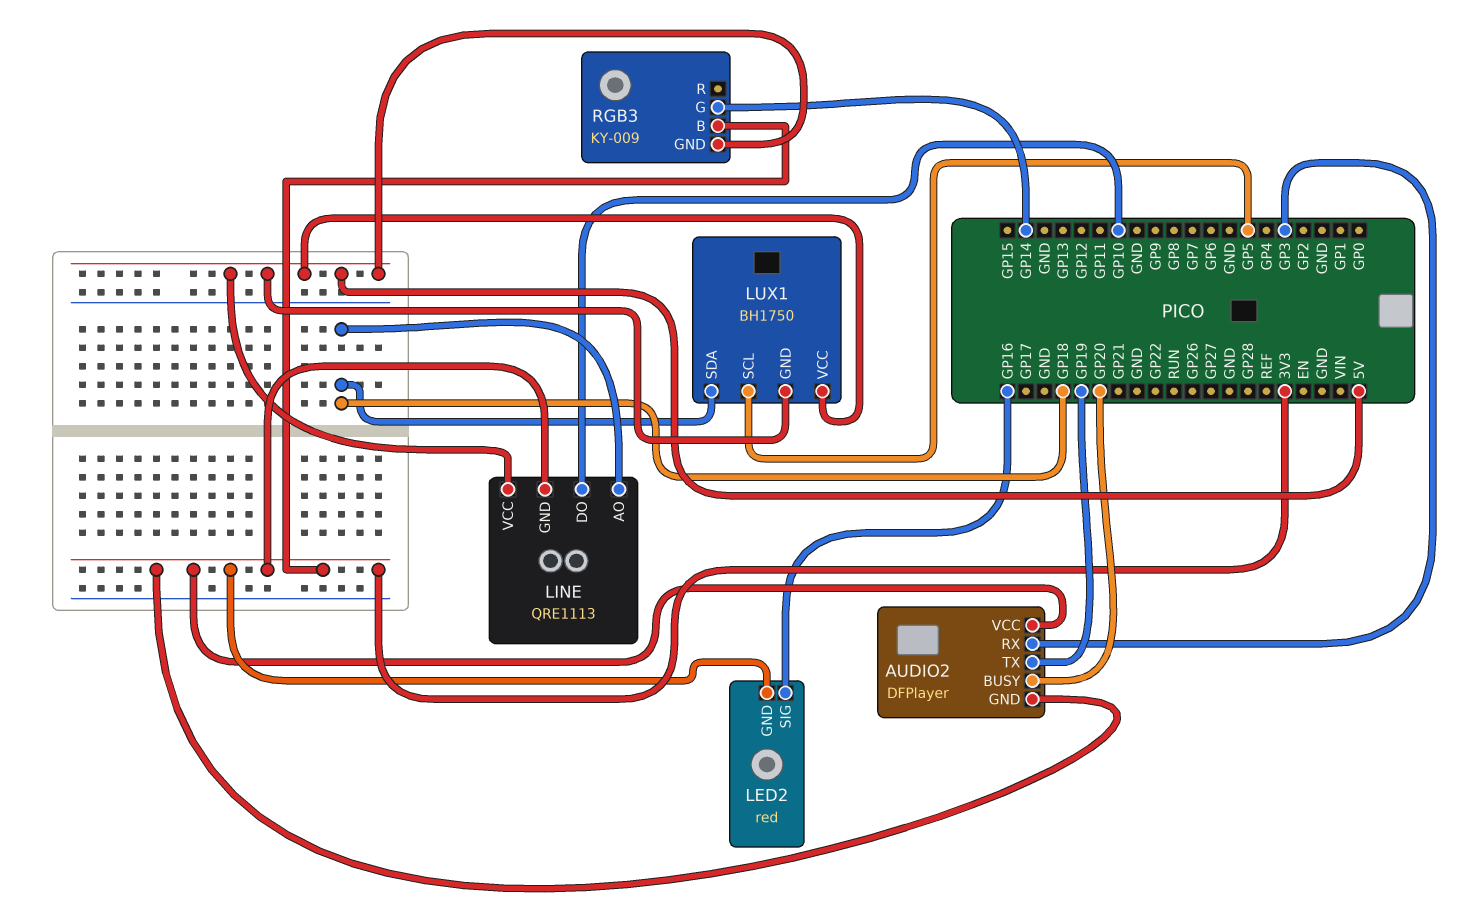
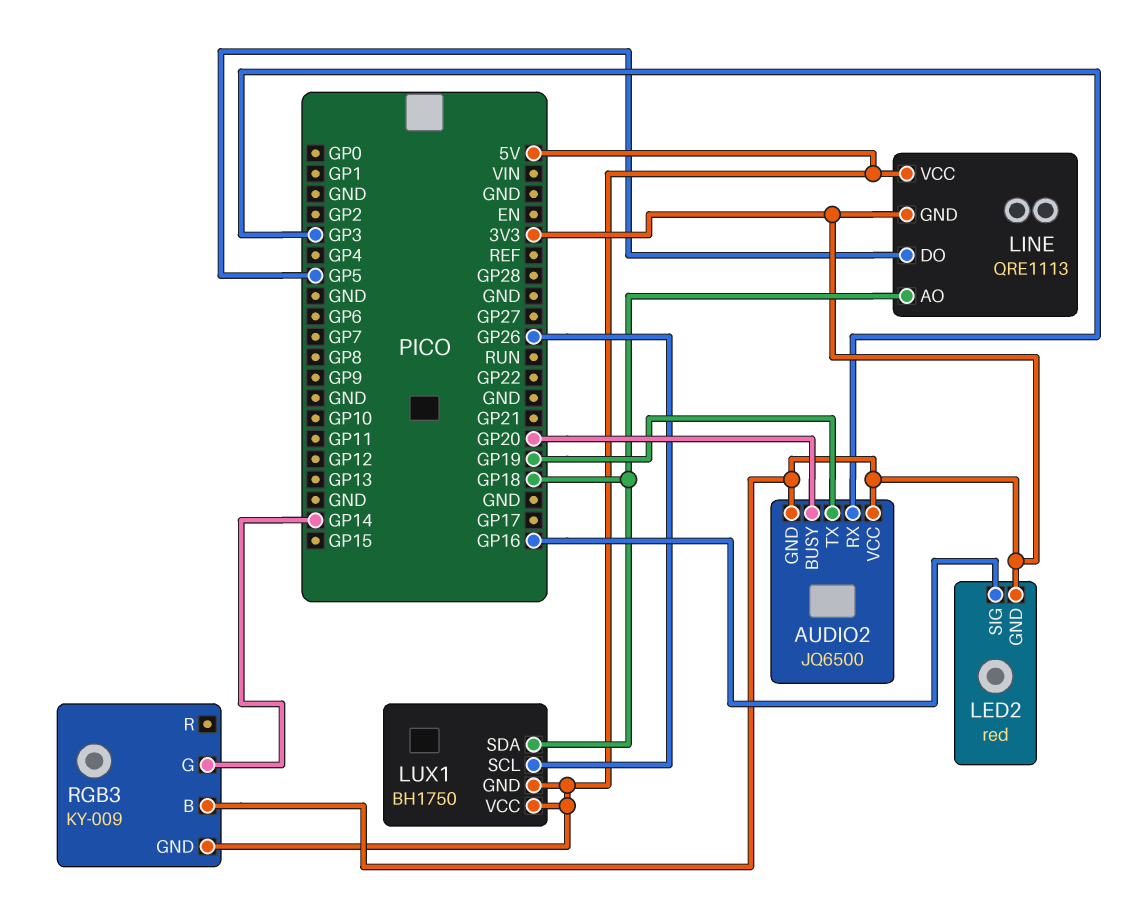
AUDIO2: DFPlayer -> JQ6500
LINE pin DO: GP10 -> GP5
LUX1 pin SCL: GP5 -> GP26

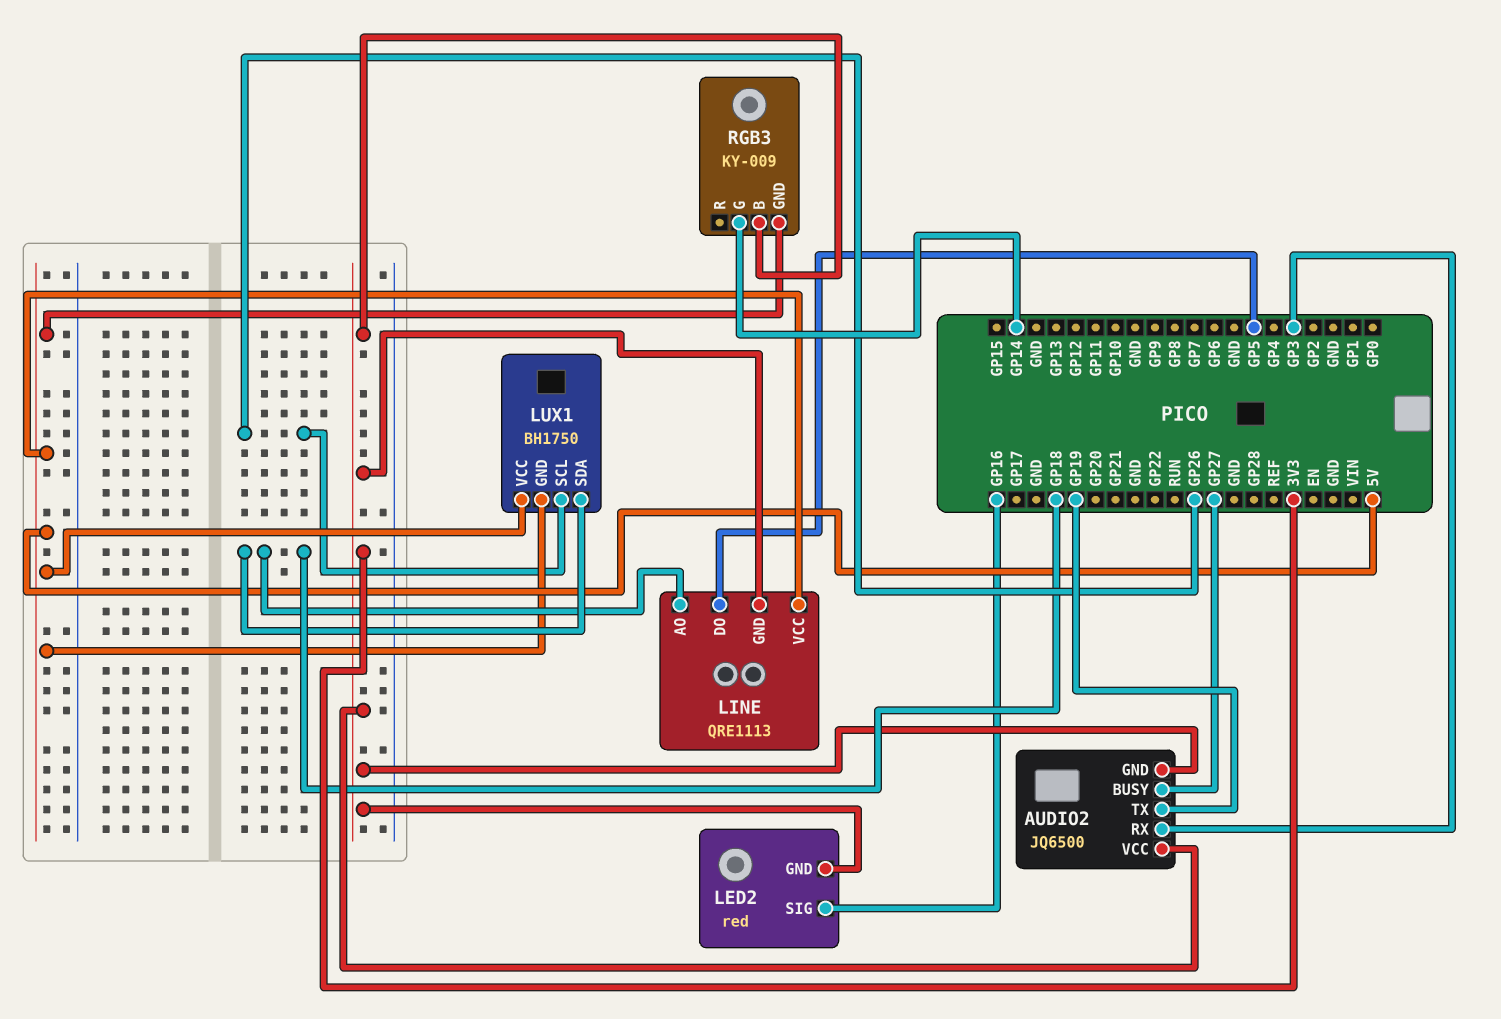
AUDIO2 pin BUSY: GP20 -> GP27

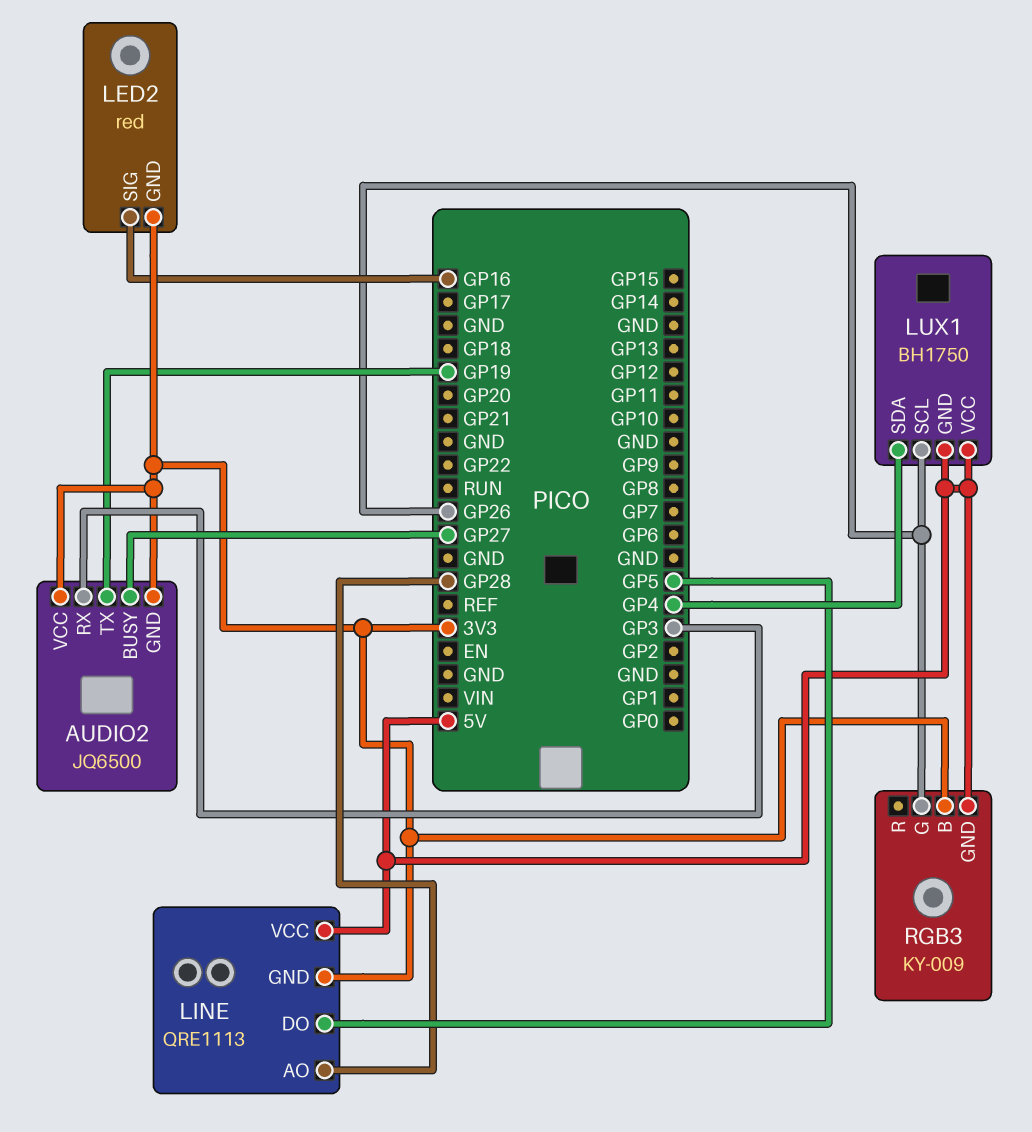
LINE pin AO: GP18 -> GP28
LUX1 pin SDA: GP18 -> GP4
RGB3 pin G: GP14 -> GP26

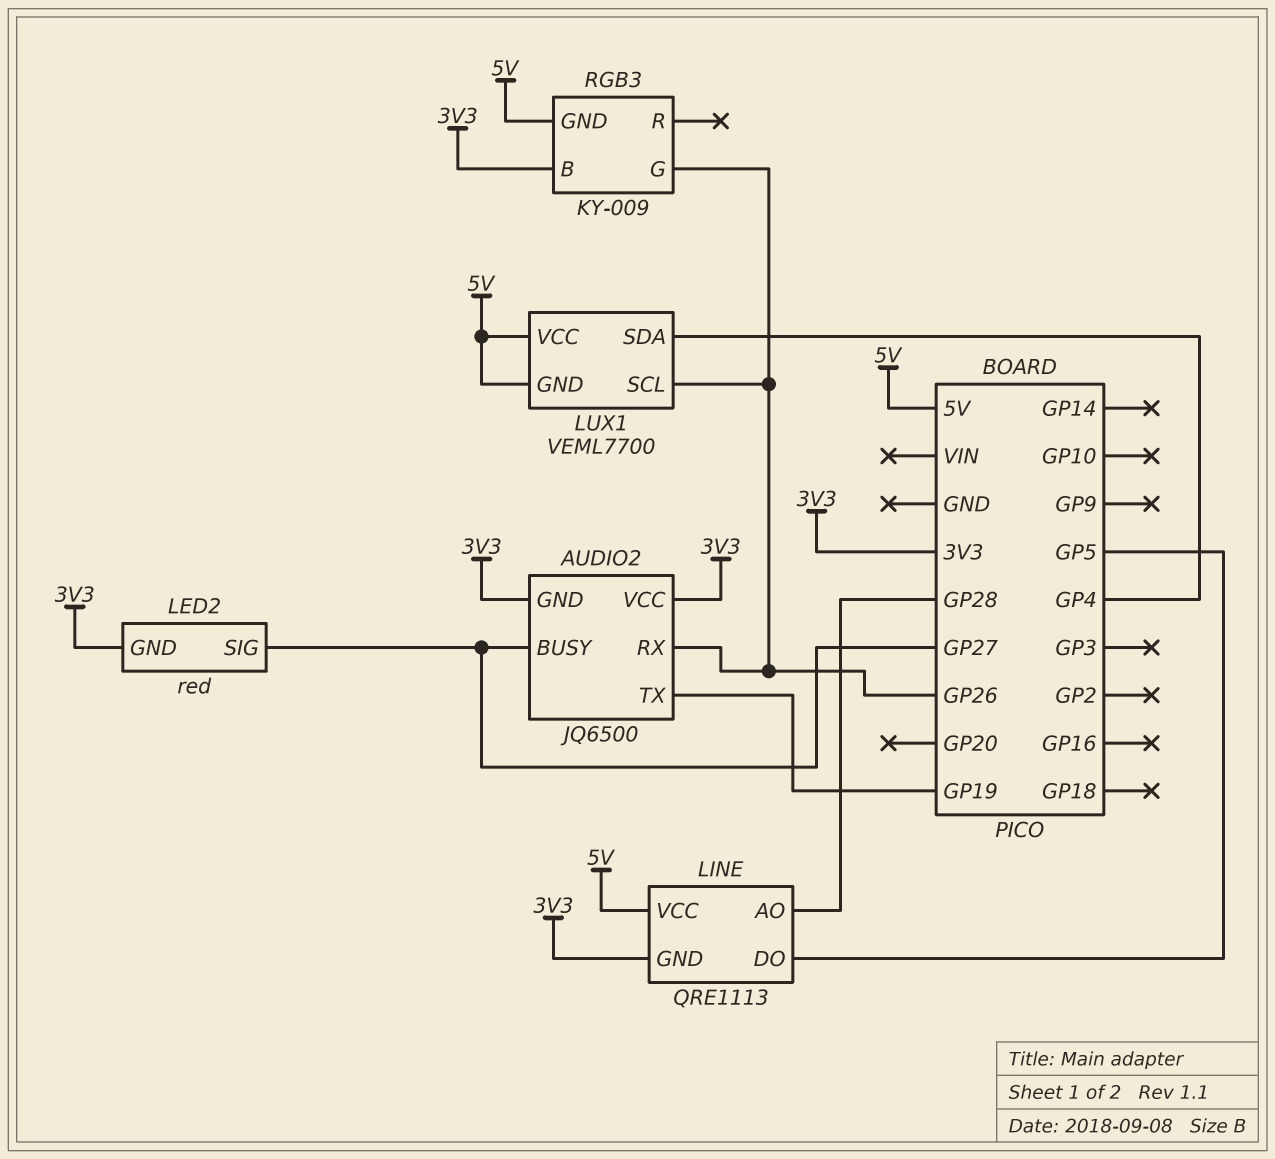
AUDIO2 pin RX: GP3 -> GP26
LED2 pin SIG: GP16 -> GP27
LUX1: BH1750 -> VEML7700

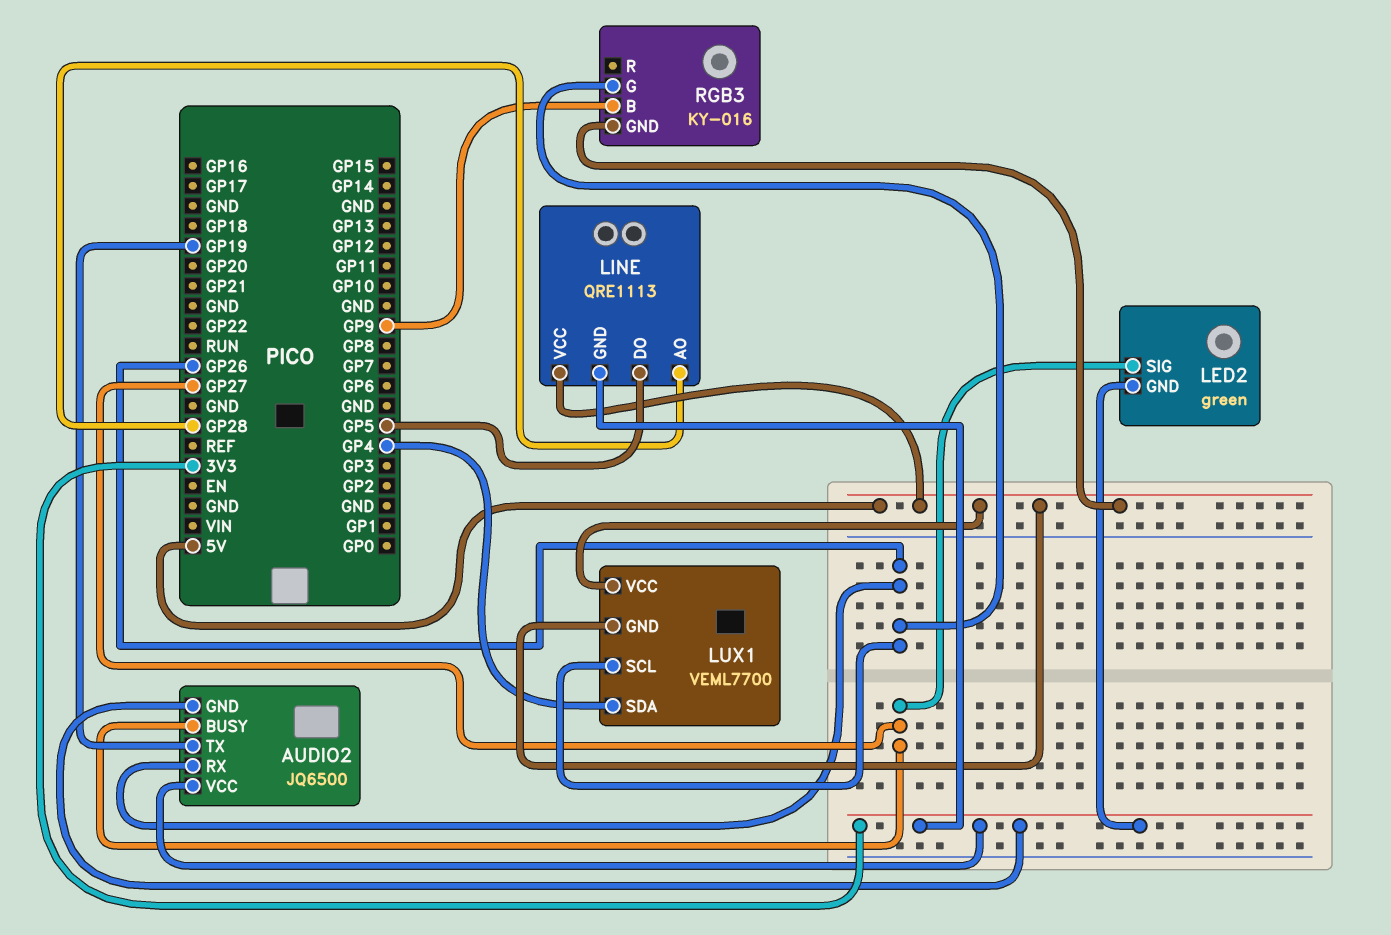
LED2: red -> green
RGB3: KY-009 -> KY-016
RGB3 pin B: 3V3 -> GP9

